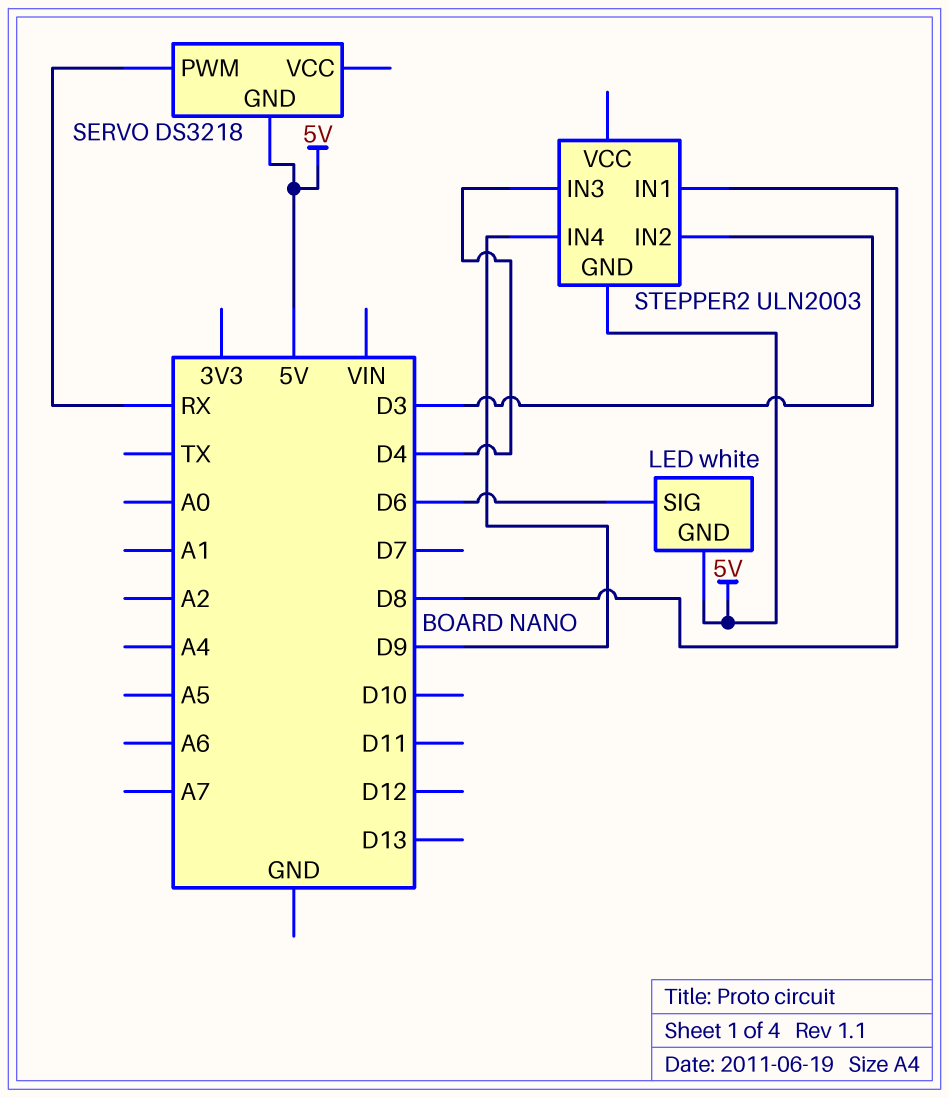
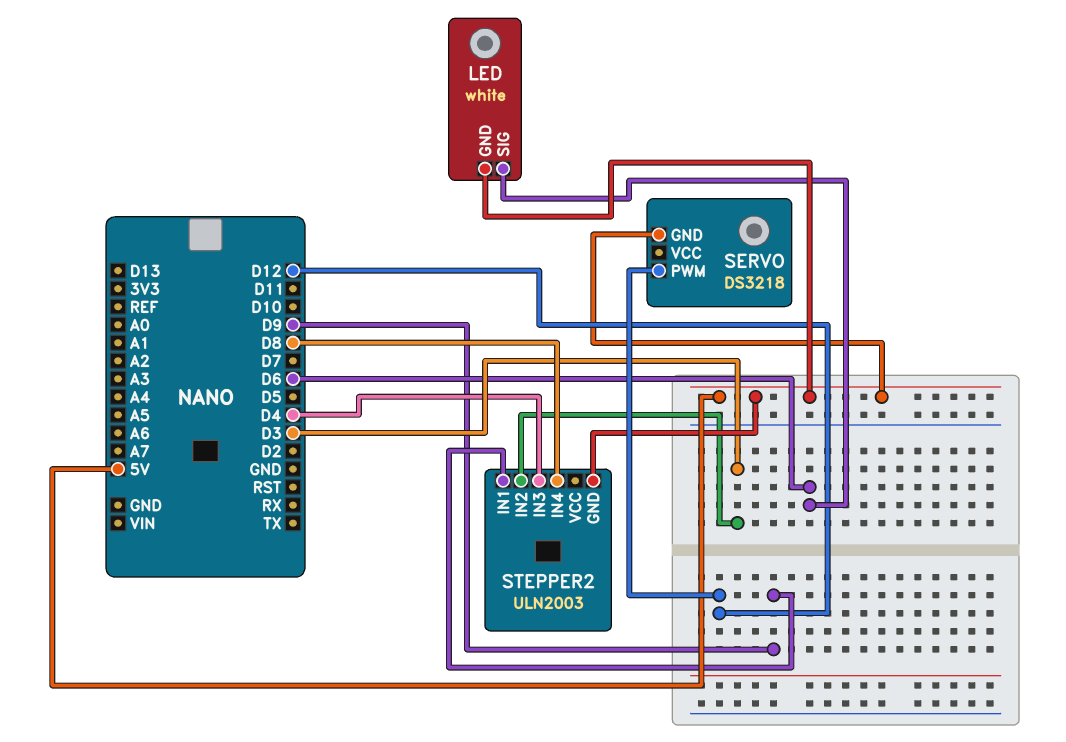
SERVO pin PWM: RX -> D12
STEPPER2 pin IN1: D8 -> D9
STEPPER2 pin IN4: D9 -> D8

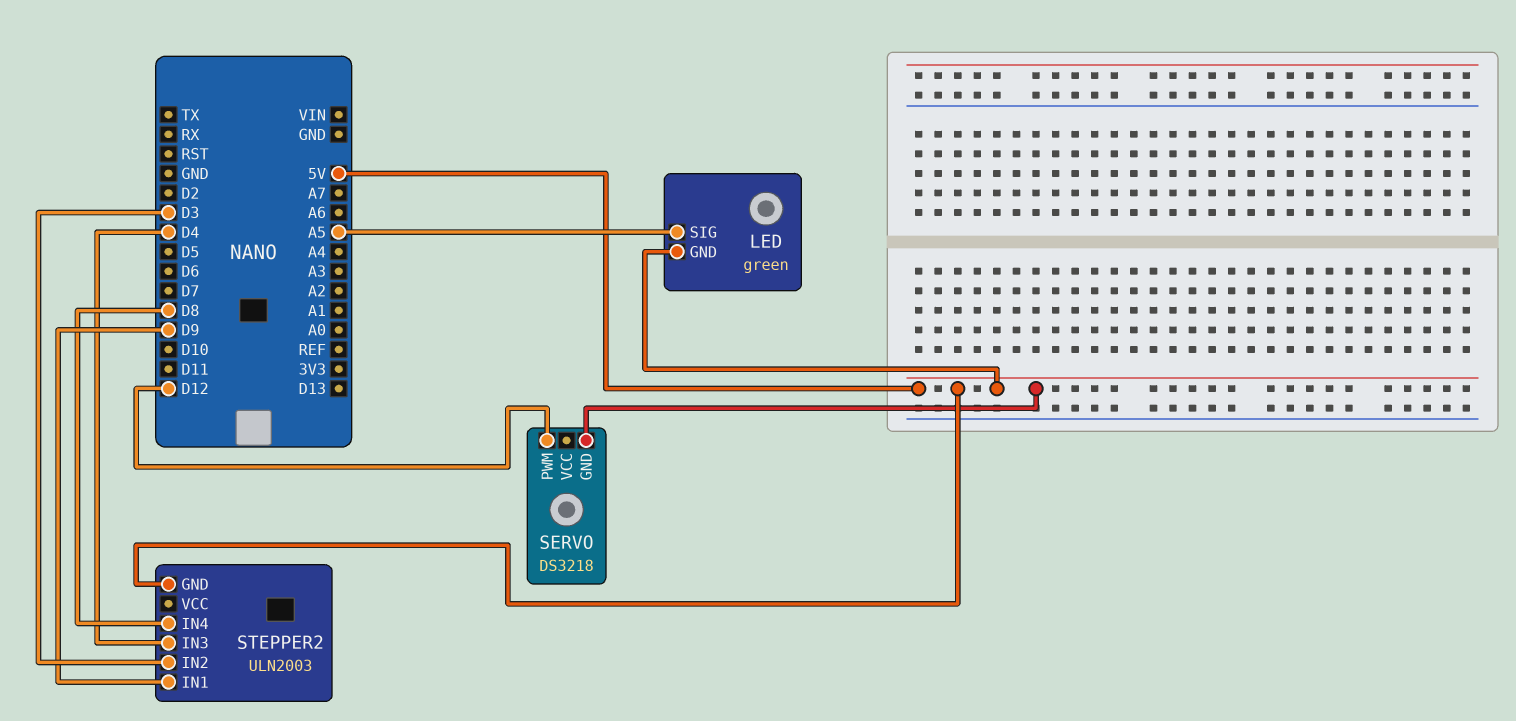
LED: white -> green
LED pin SIG: D6 -> A5

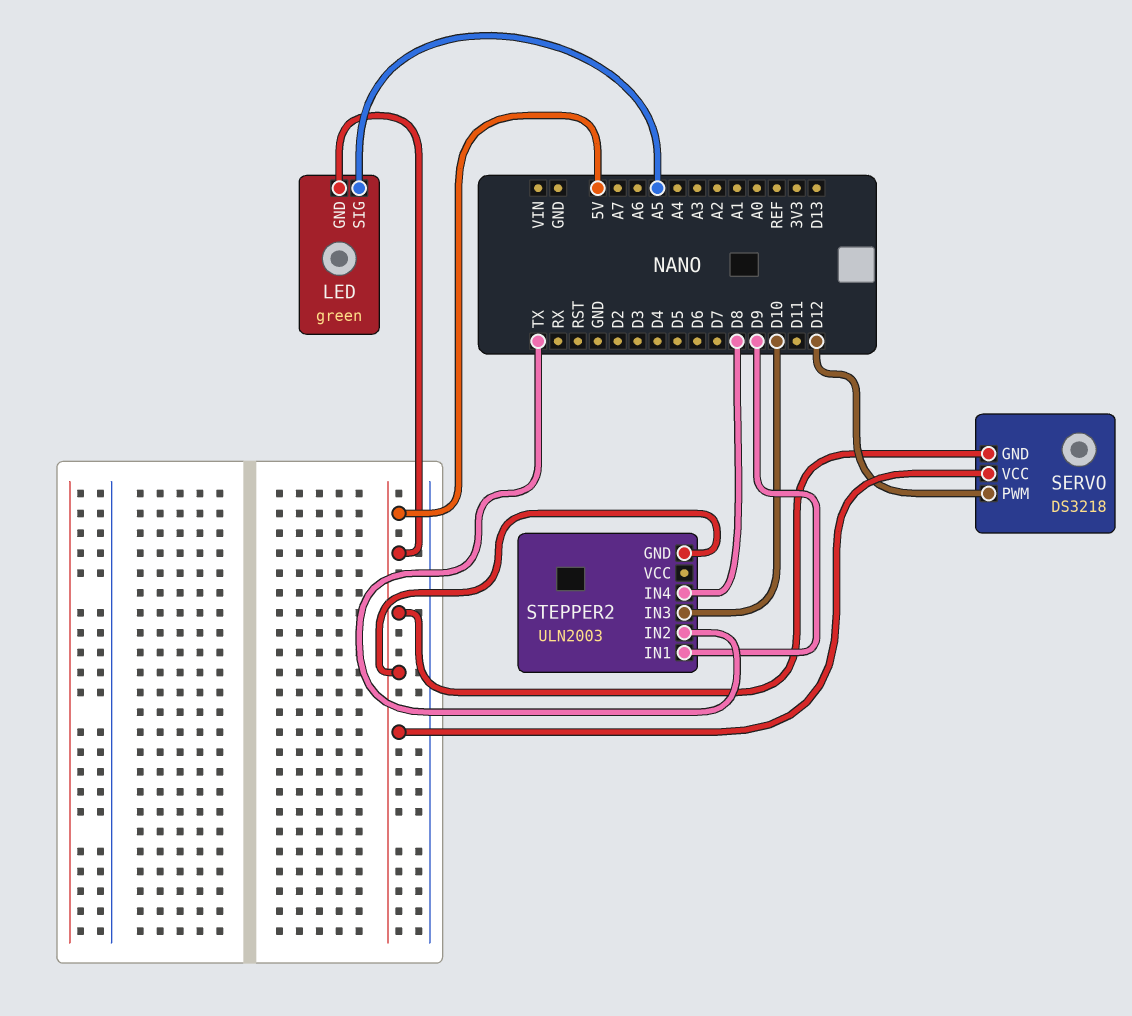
SERVO pin VCC: none -> 5V
STEPPER2 pin IN2: D3 -> TX
STEPPER2 pin IN3: D4 -> D10

